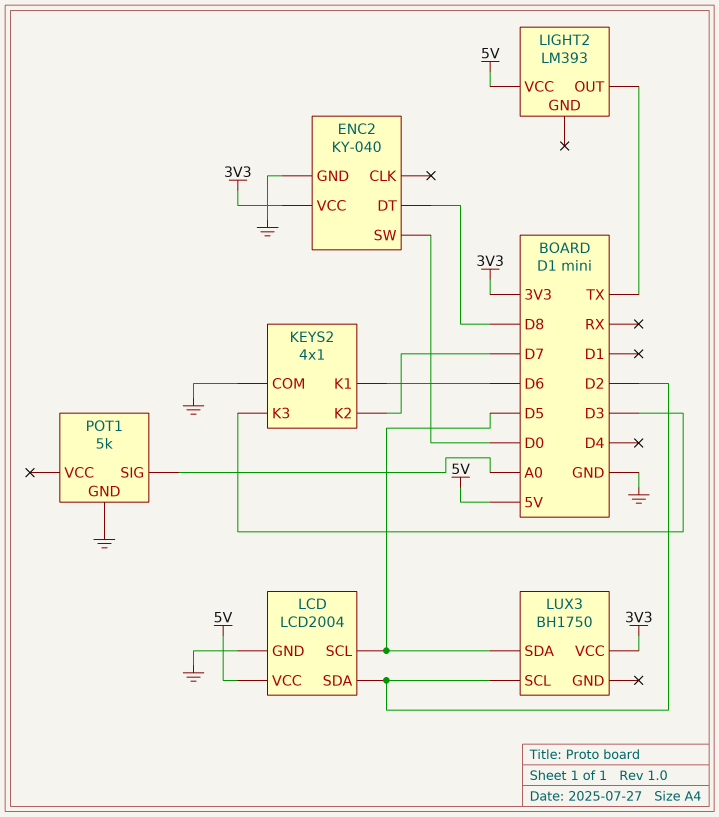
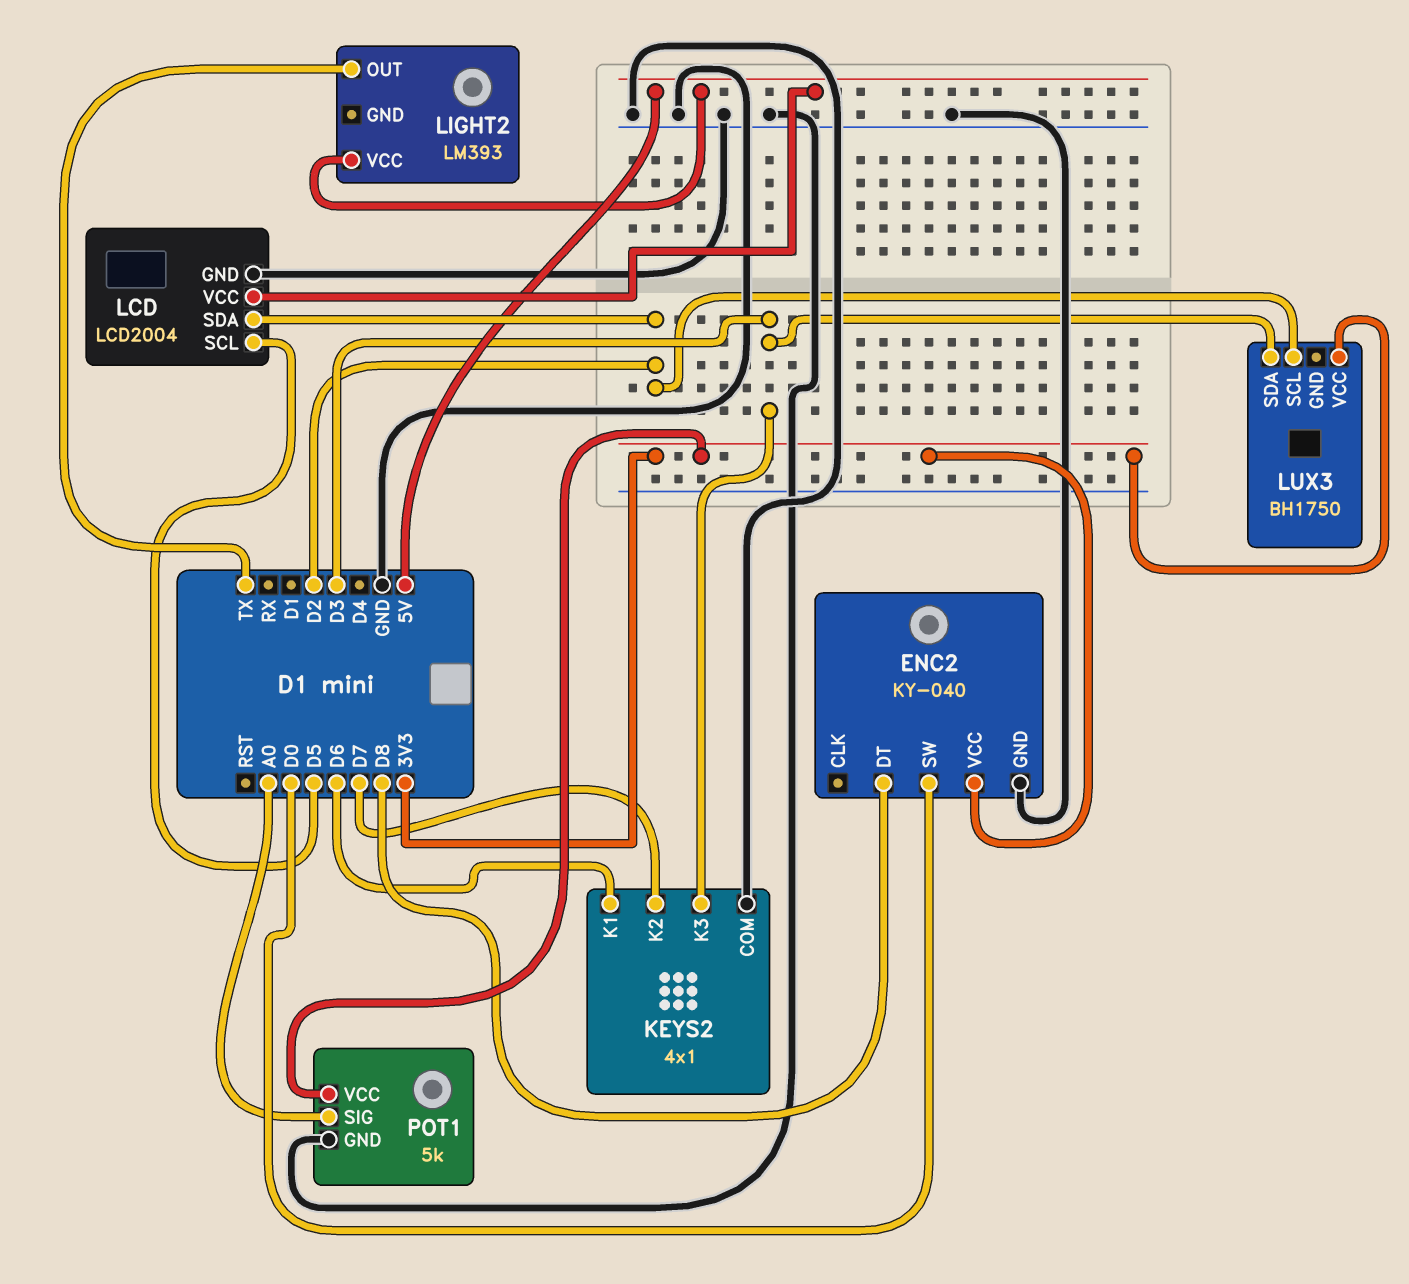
LUX3 pin SDA: D5 -> D3
POT1 pin VCC: none -> 3V3

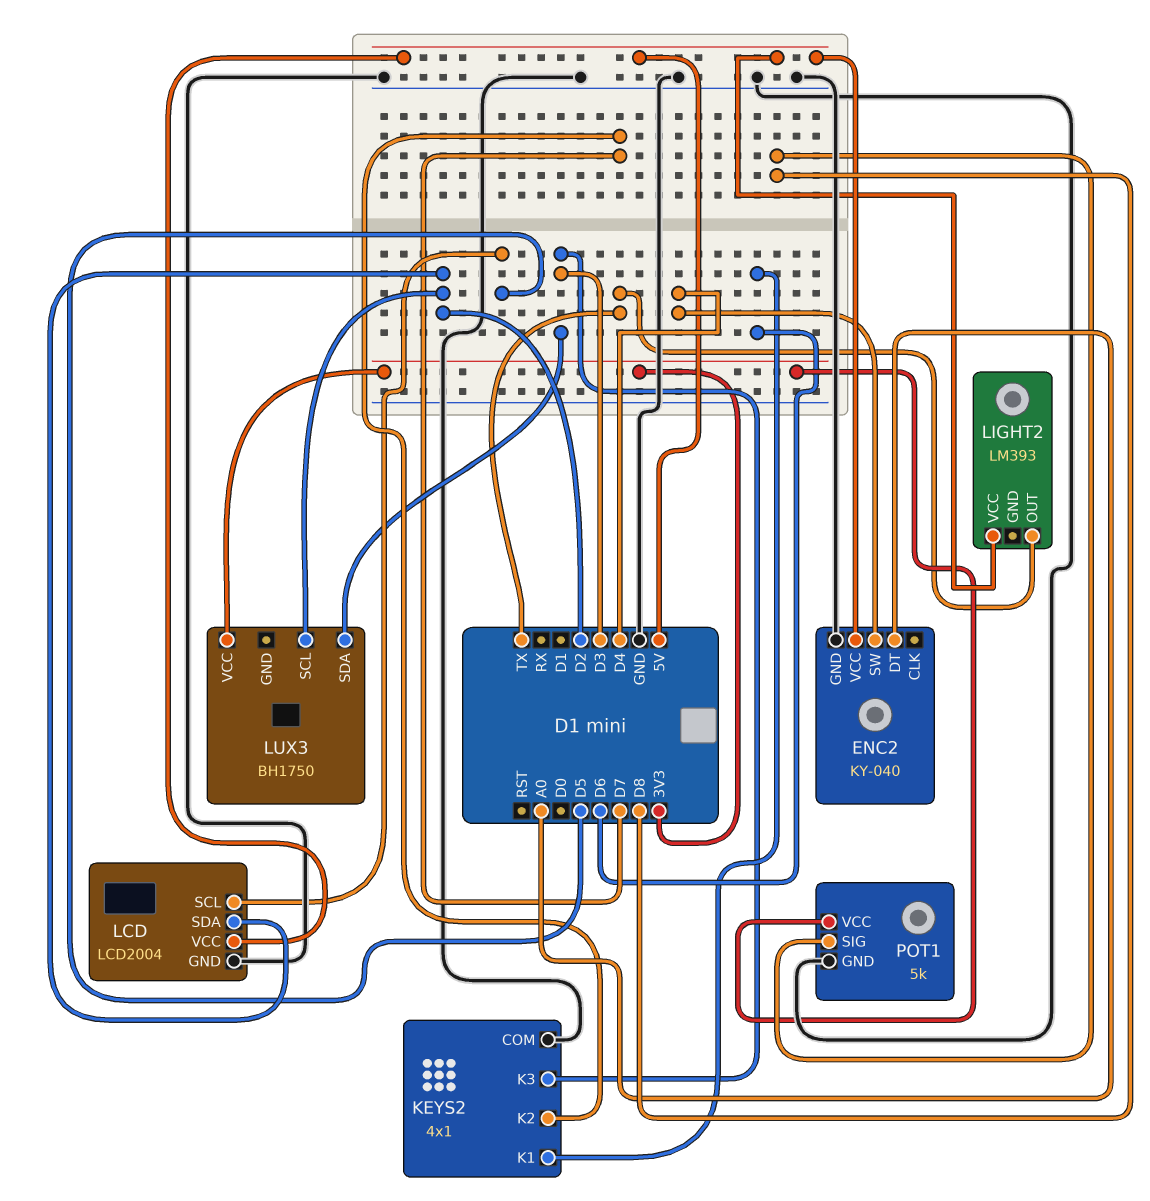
ENC2 pin DT: D8 -> A0
ENC2 pin SW: D0 -> D4
ENC2 pin VCC: 3V3 -> 5V
POT1 pin SIG: A0 -> D8

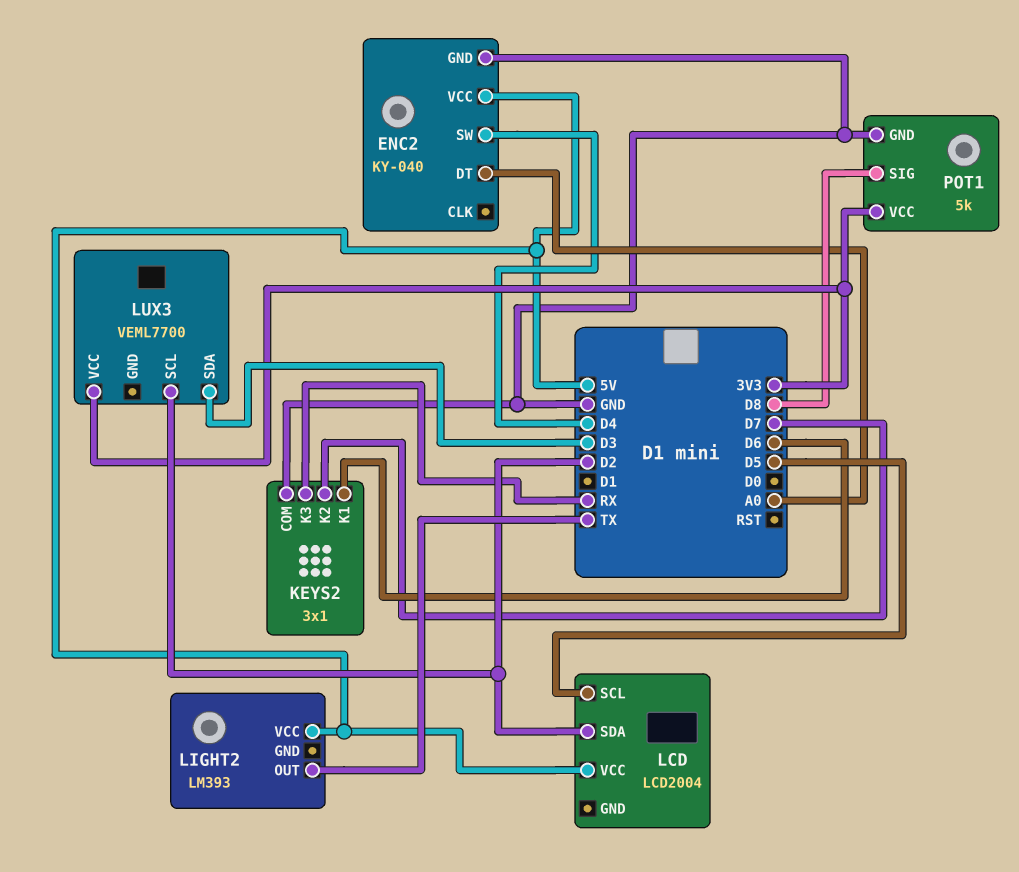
KEYS2: 4x1 -> 3x1
KEYS2 pin K3: D3 -> RX
LCD pin GND: GND -> none
LUX3: BH1750 -> VEML7700

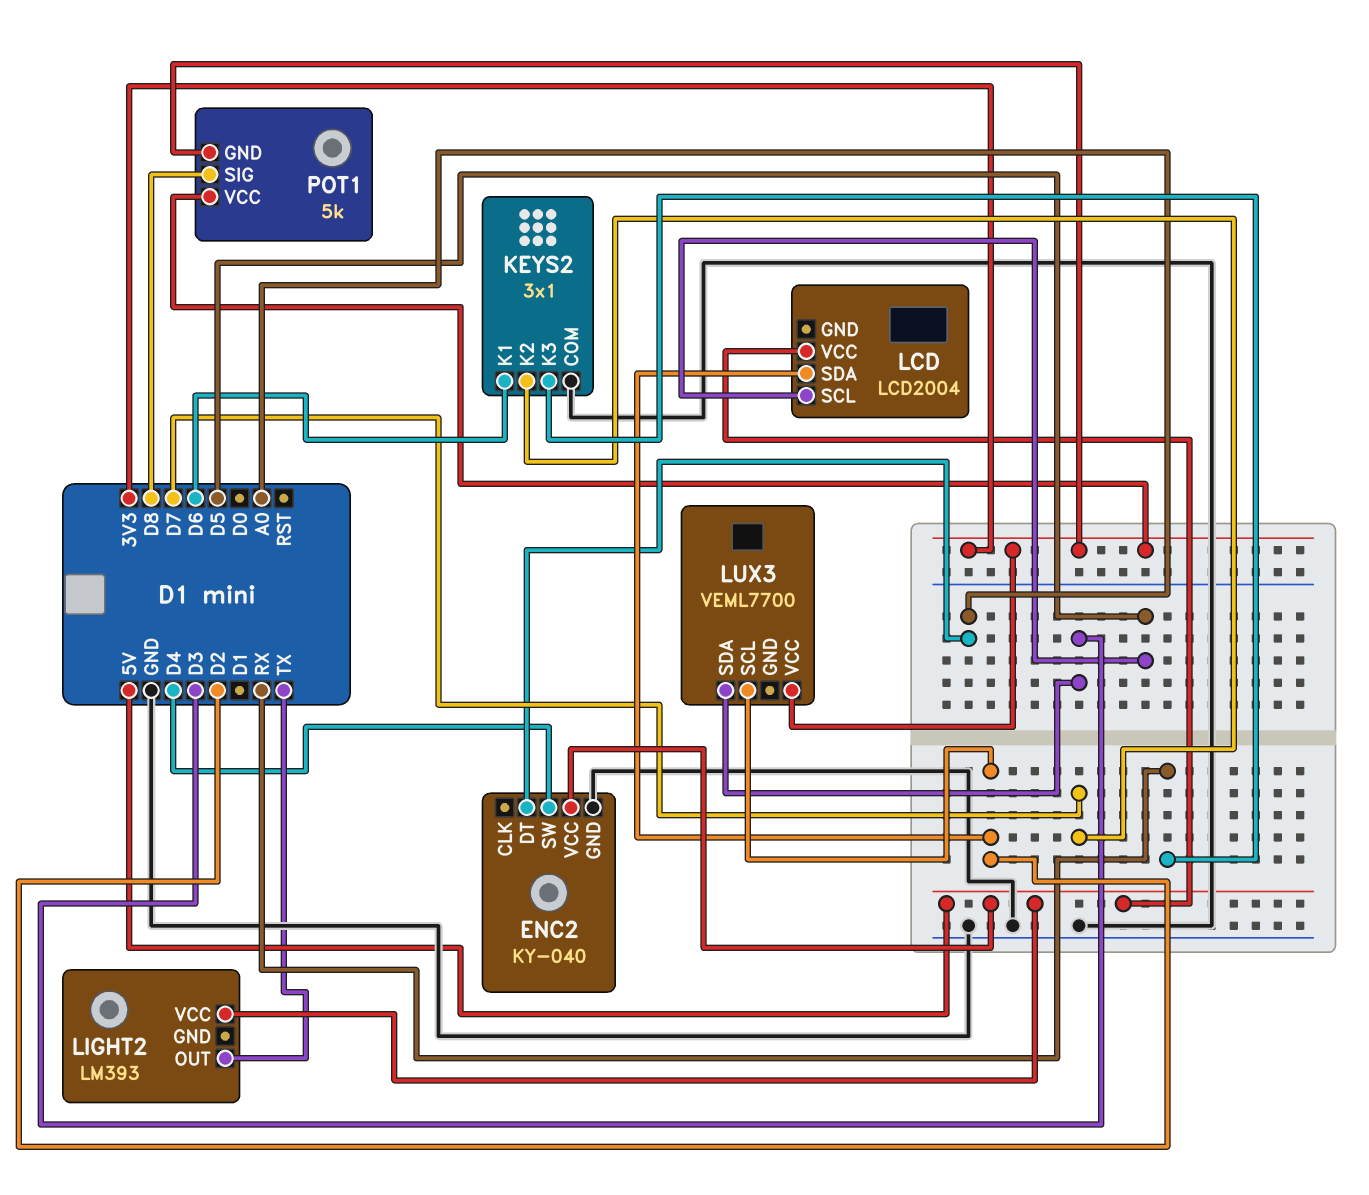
POT1 pin GND: GND -> 3V3

